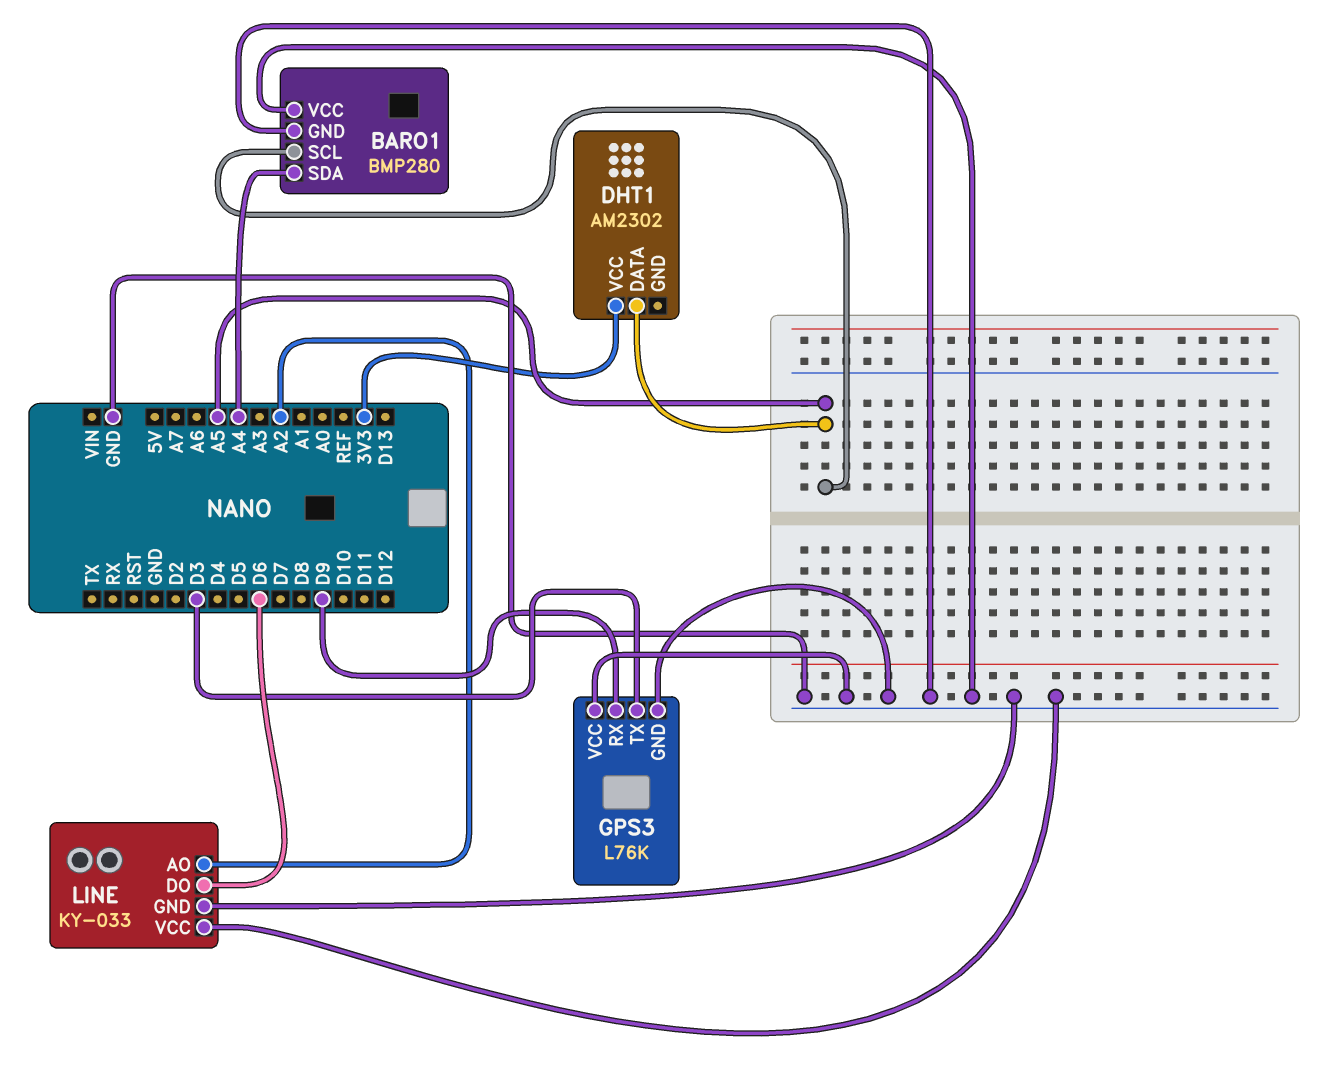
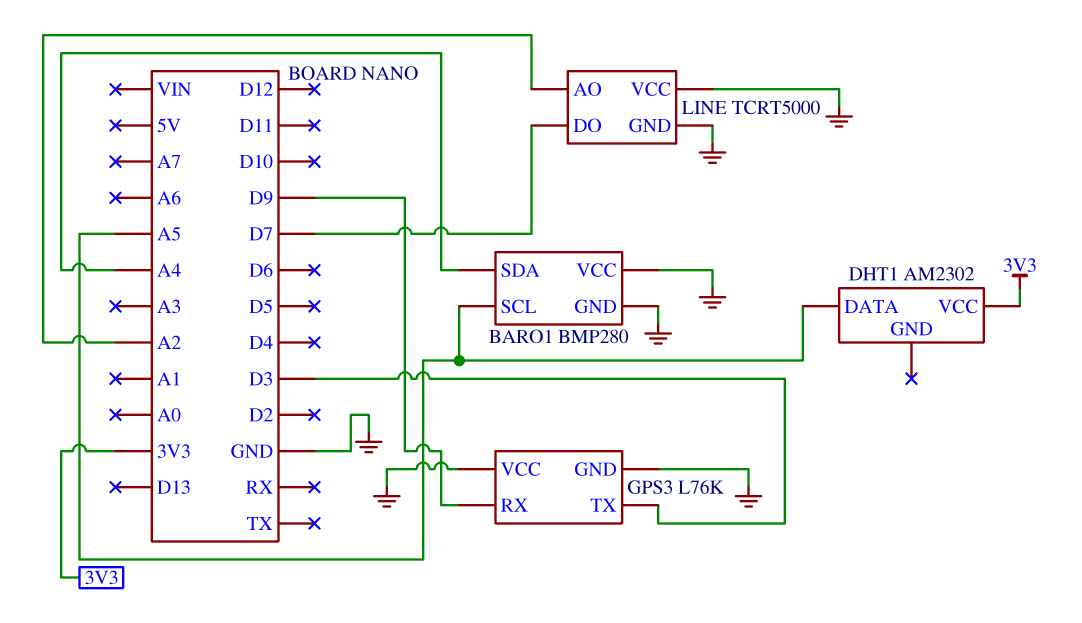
LINE: KY-033 -> TCRT5000
LINE pin DO: D6 -> D7

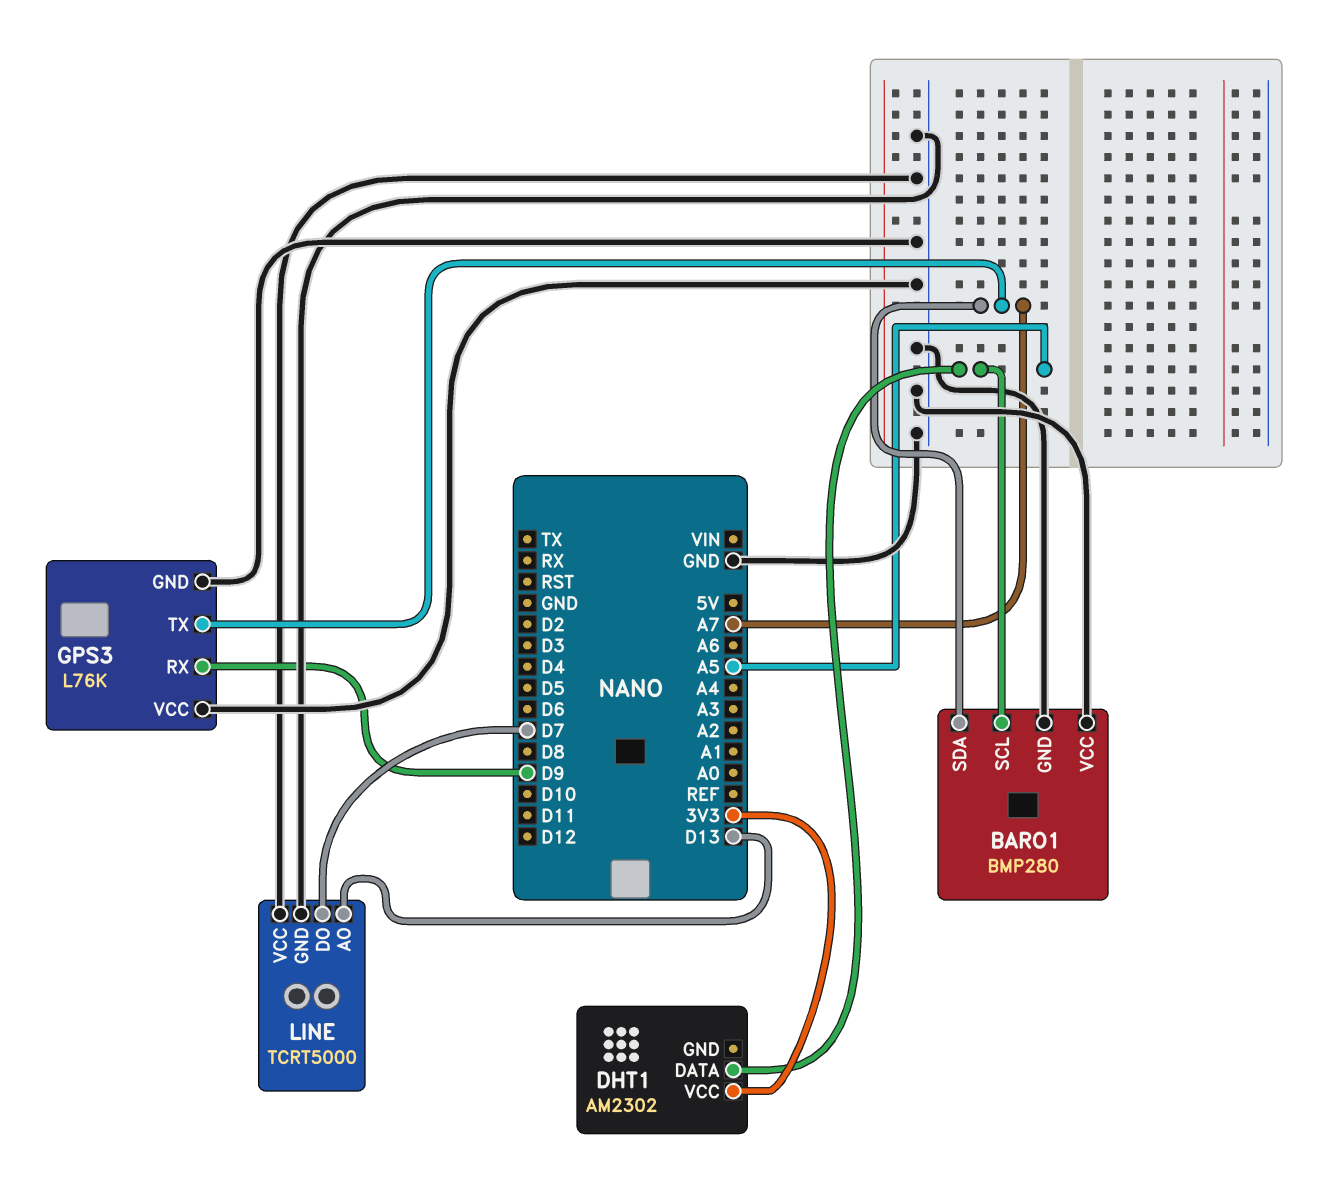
BARO1 pin SDA: A4 -> A7
GPS3 pin TX: D3 -> A7
LINE pin AO: A2 -> D13

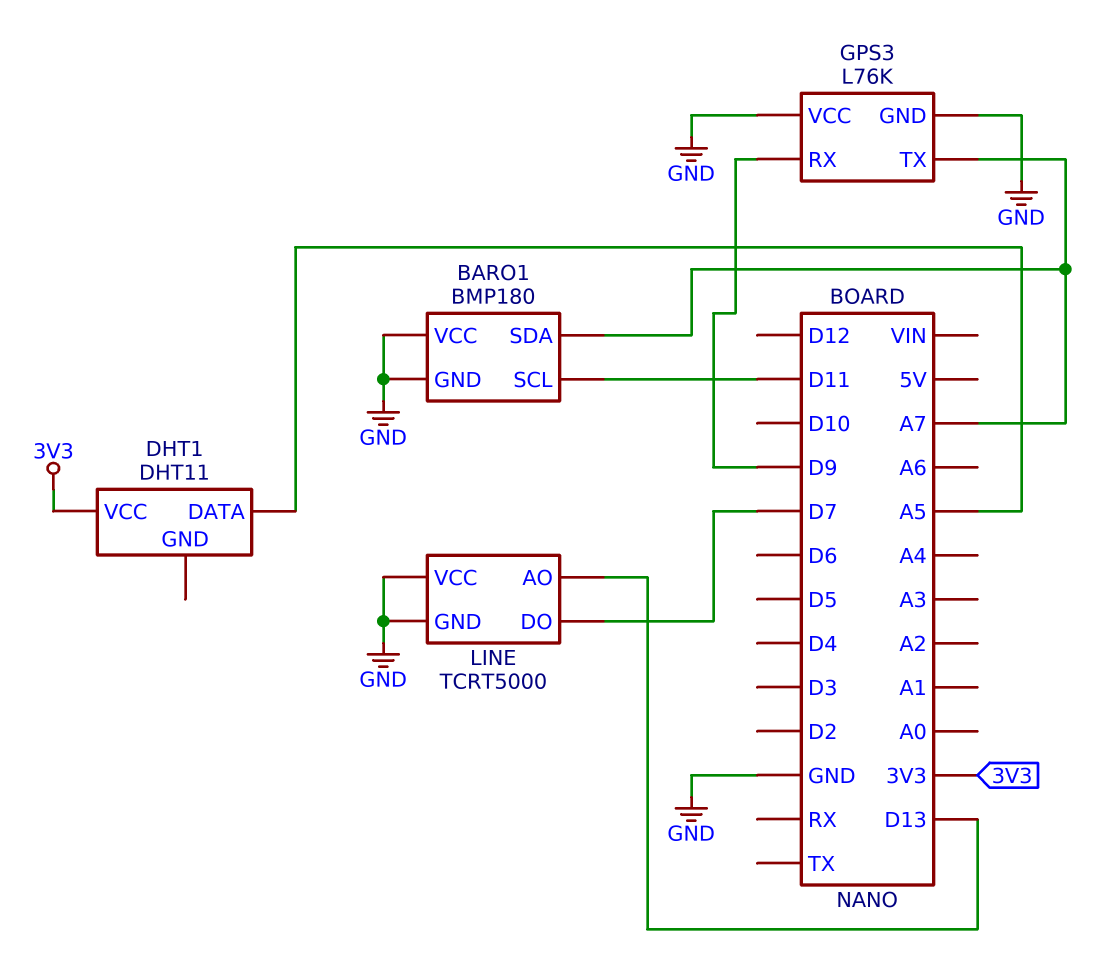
BARO1: BMP280 -> BMP180
BARO1 pin SCL: A5 -> D11
DHT1: AM2302 -> DHT11

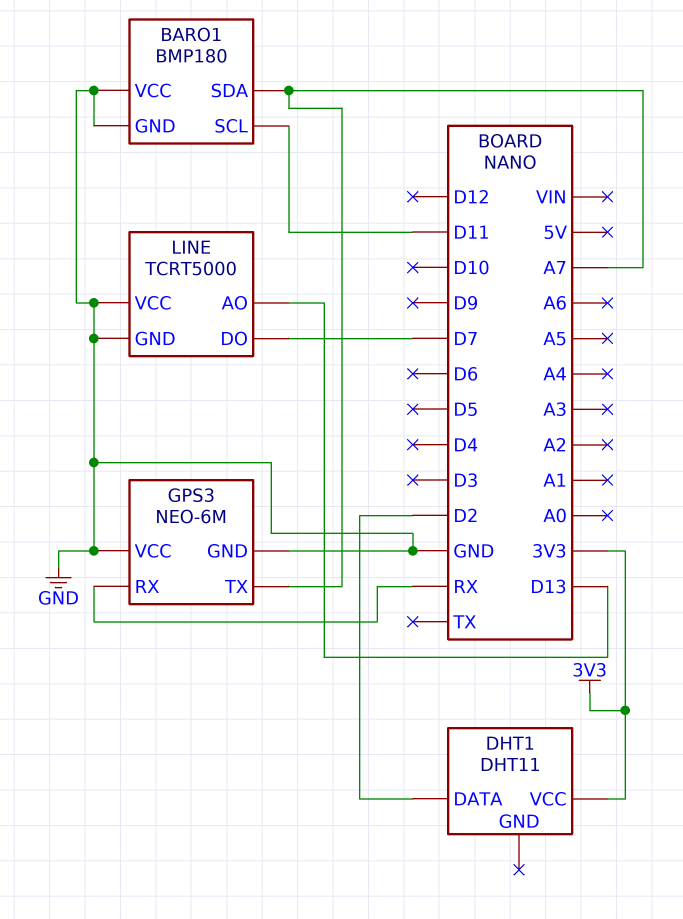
DHT1 pin DATA: A5 -> D2
GPS3: L76K -> NEO-6M
GPS3 pin RX: D9 -> RX

